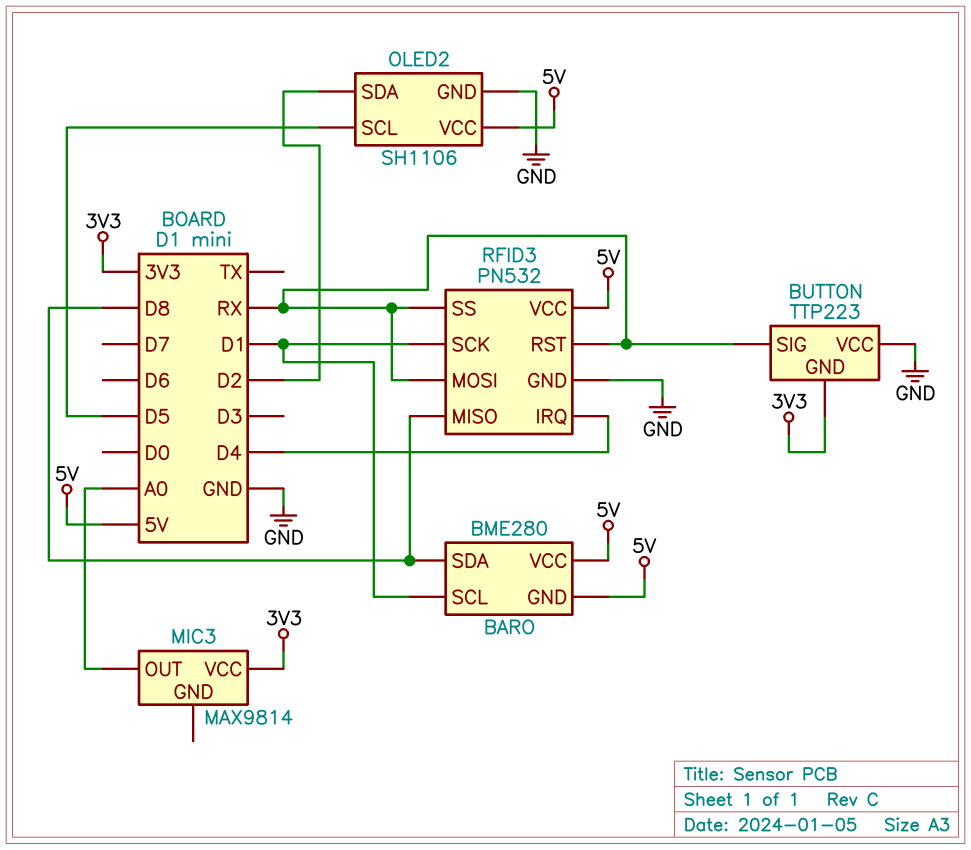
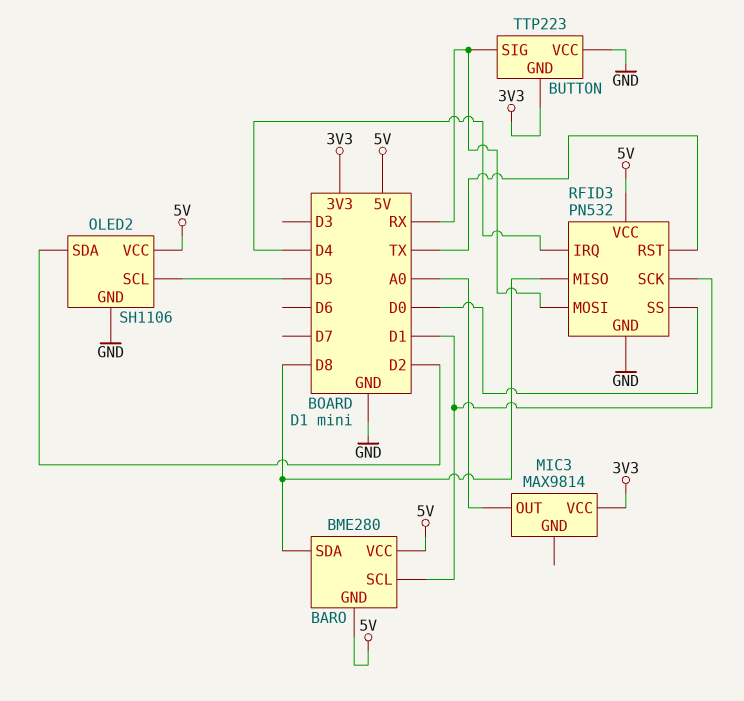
RFID3 pin RST: RX -> TX
RFID3 pin SS: RX -> D0

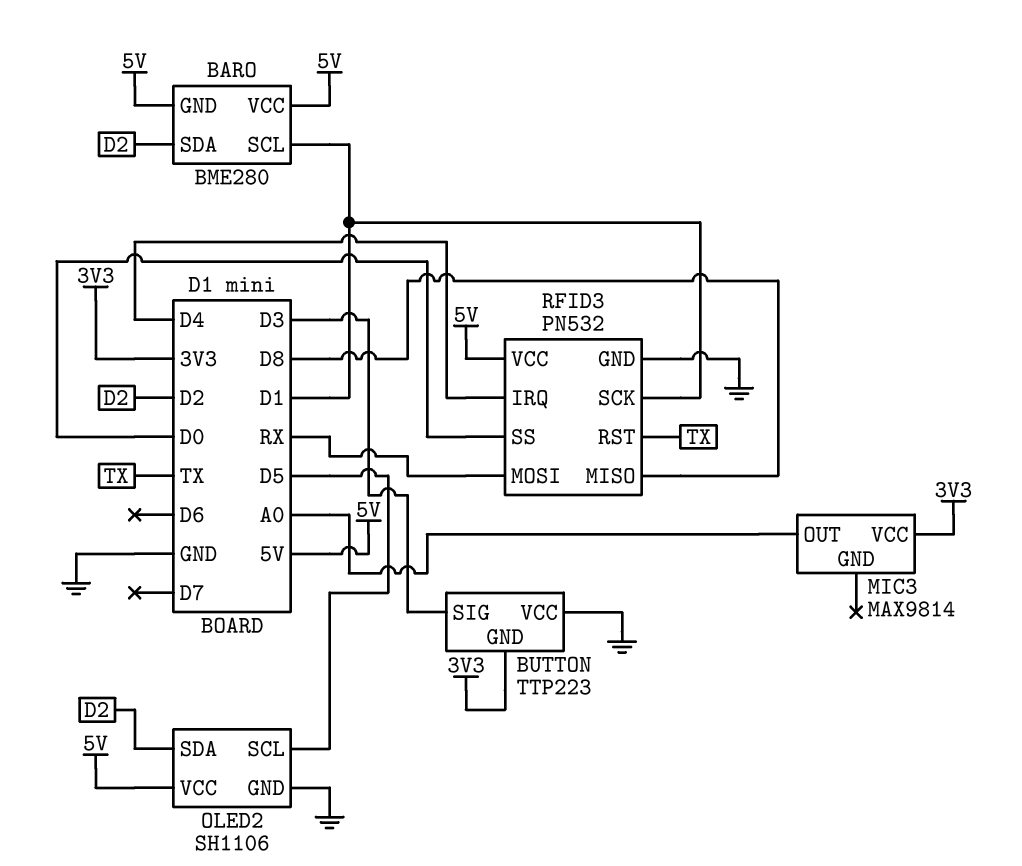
BARO pin SDA: D8 -> D2
BUTTON pin SIG: RX -> D3

